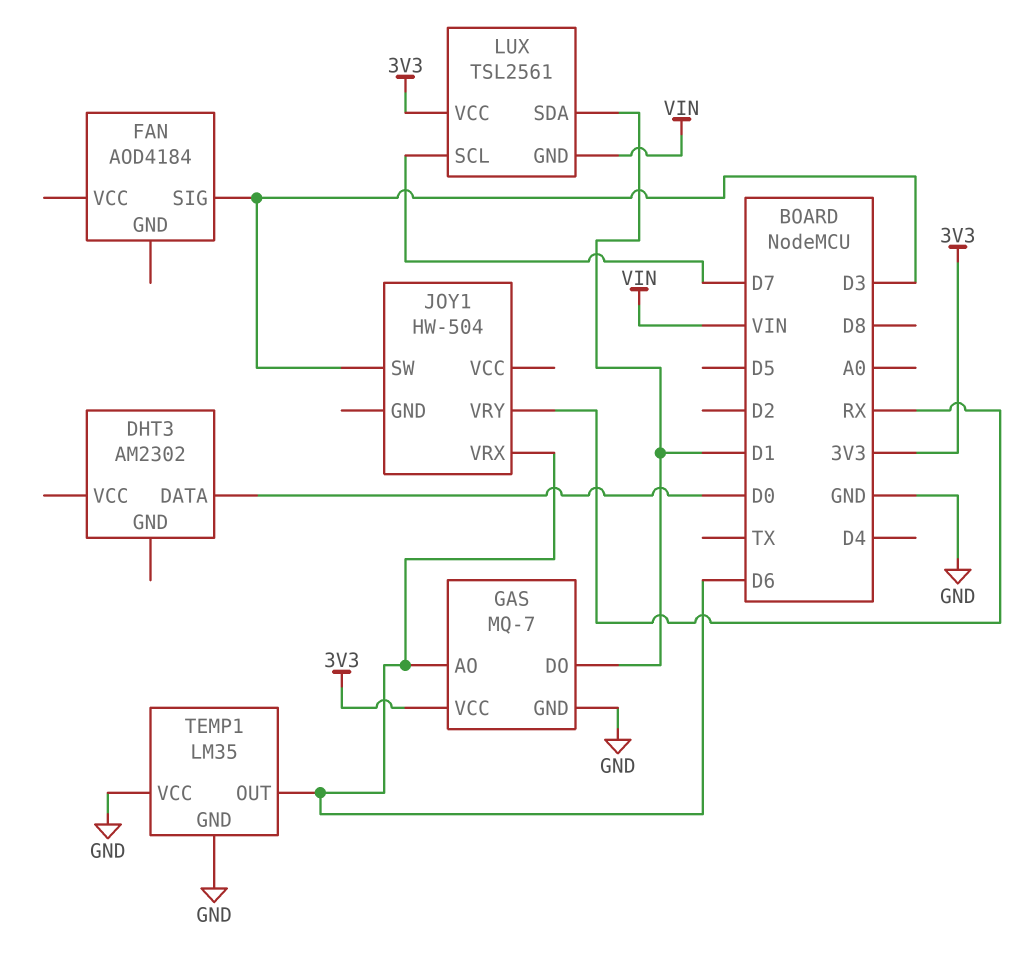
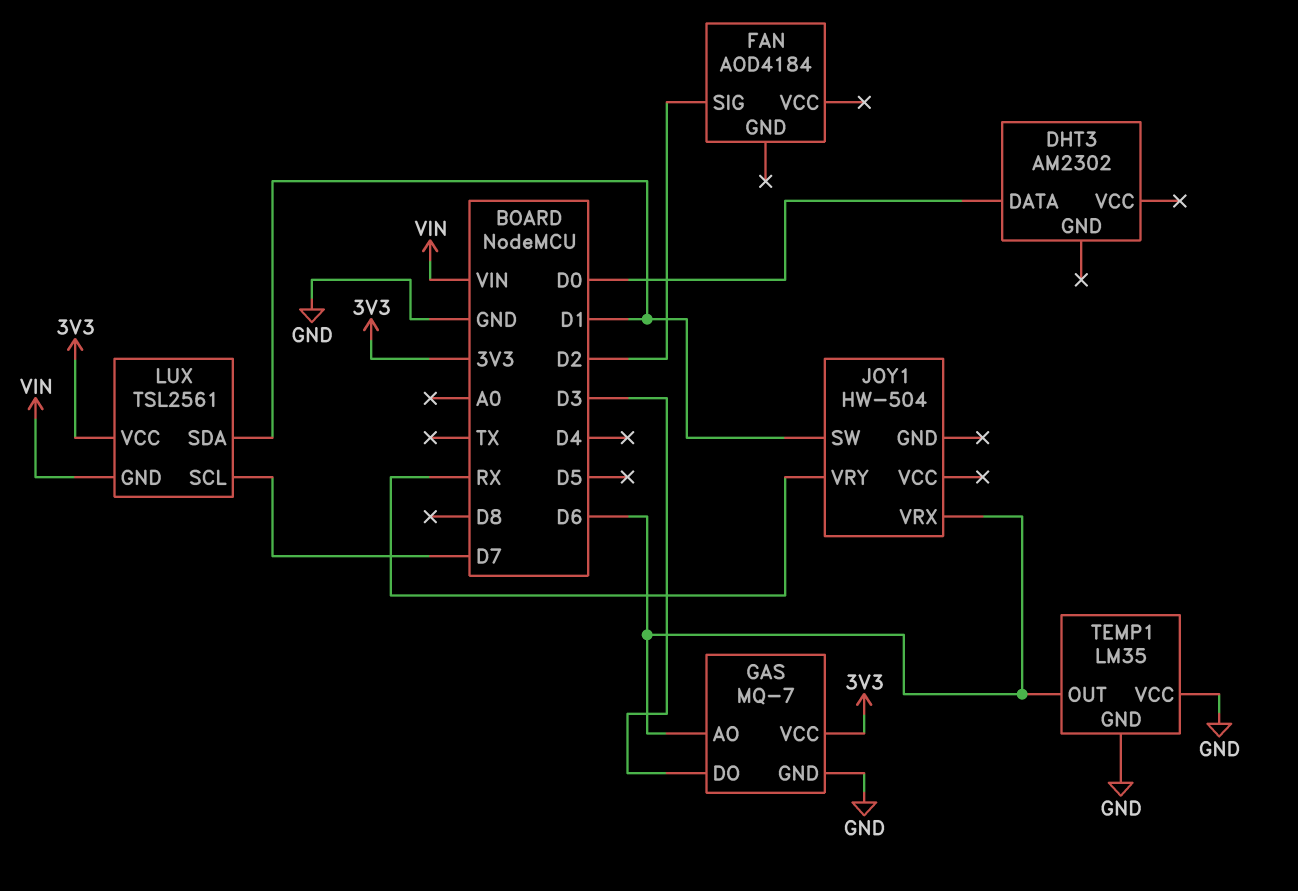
FAN pin SIG: D3 -> D2
GAS pin DO: D1 -> D3
JOY1 pin SW: D3 -> D1

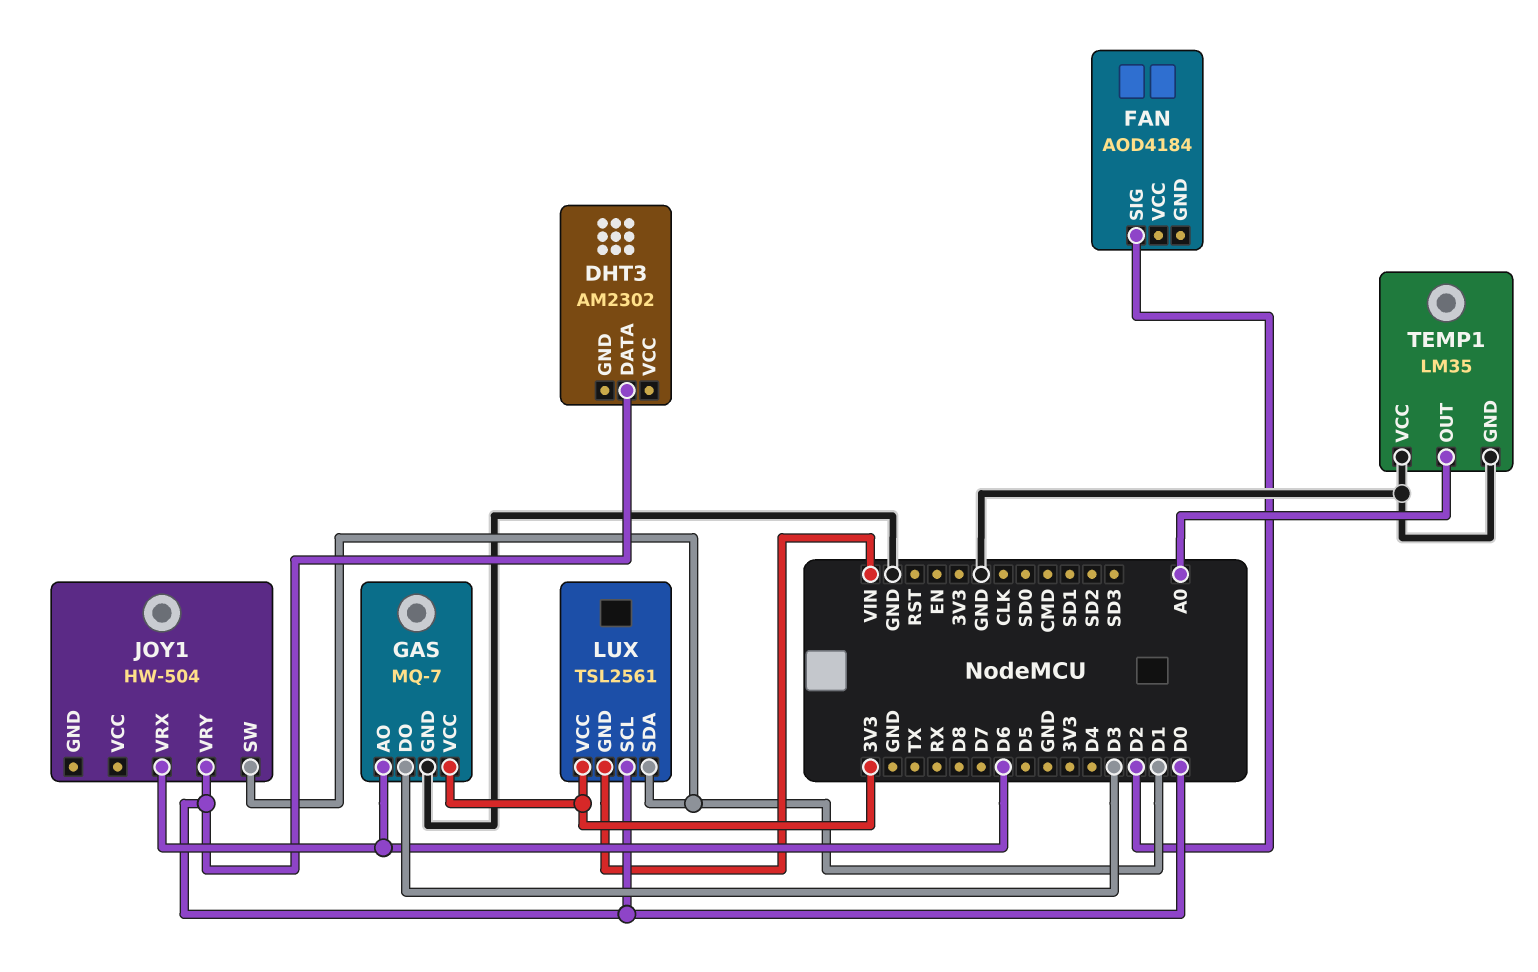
JOY1 pin VRY: RX -> D0
LUX pin SCL: D7 -> D0
TEMP1 pin OUT: D6 -> A0

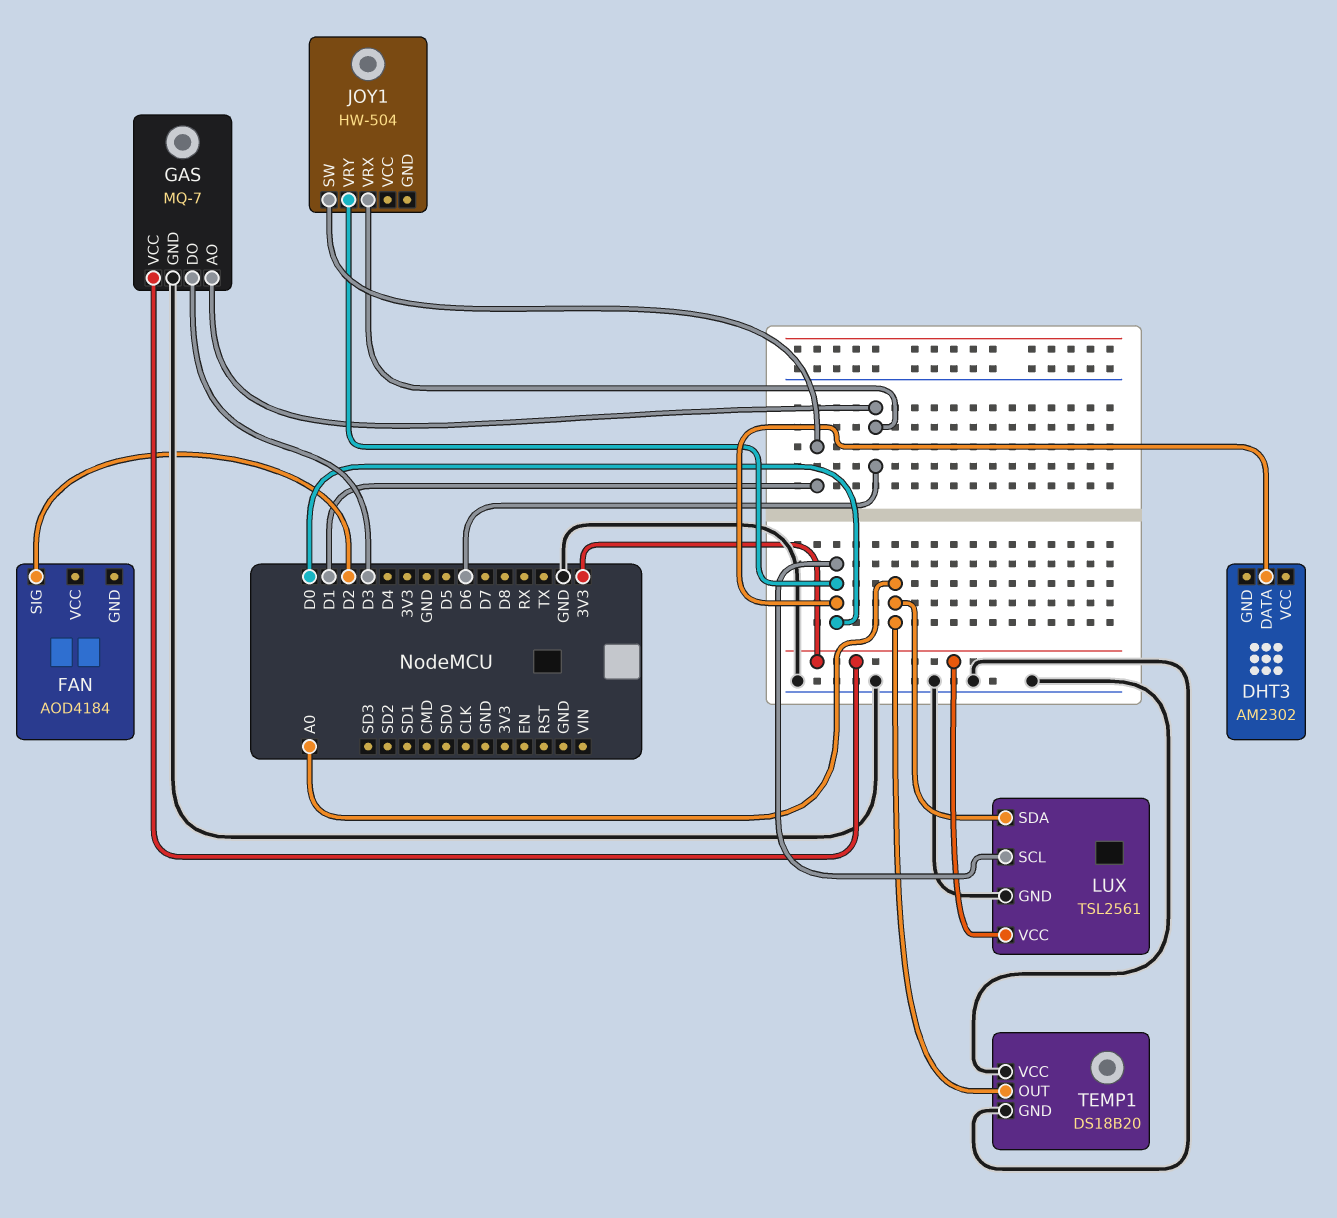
LUX pin GND: VIN -> GND
LUX pin SDA: D1 -> A0
TEMP1: LM35 -> DS18B20

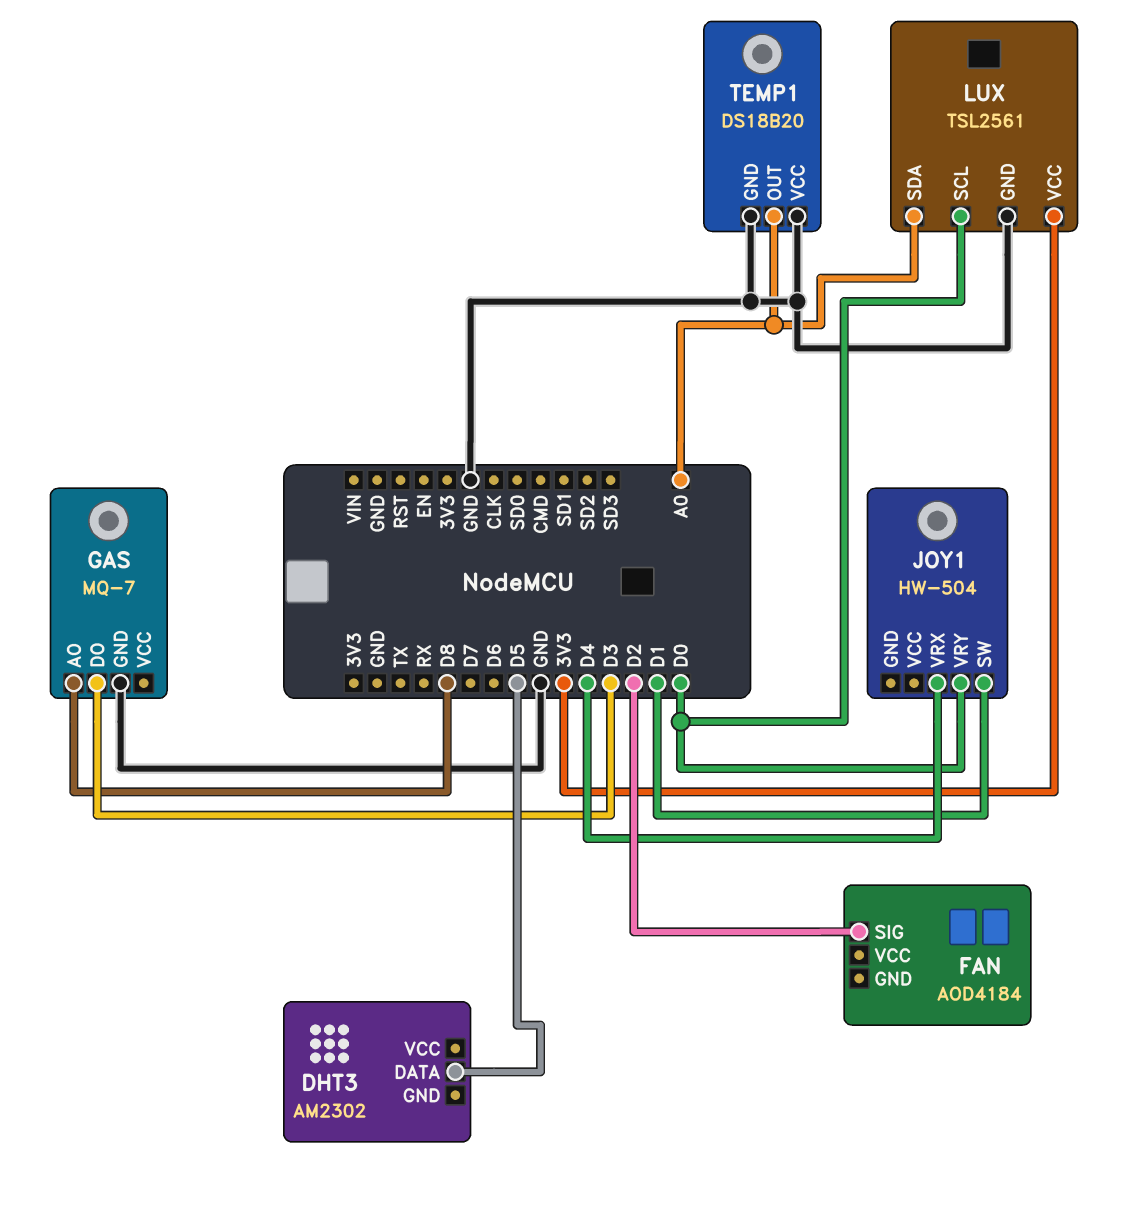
DHT3 pin DATA: D0 -> D5
GAS pin AO: D6 -> D8
GAS pin VCC: 3V3 -> none
JOY1 pin VRX: D6 -> D4

